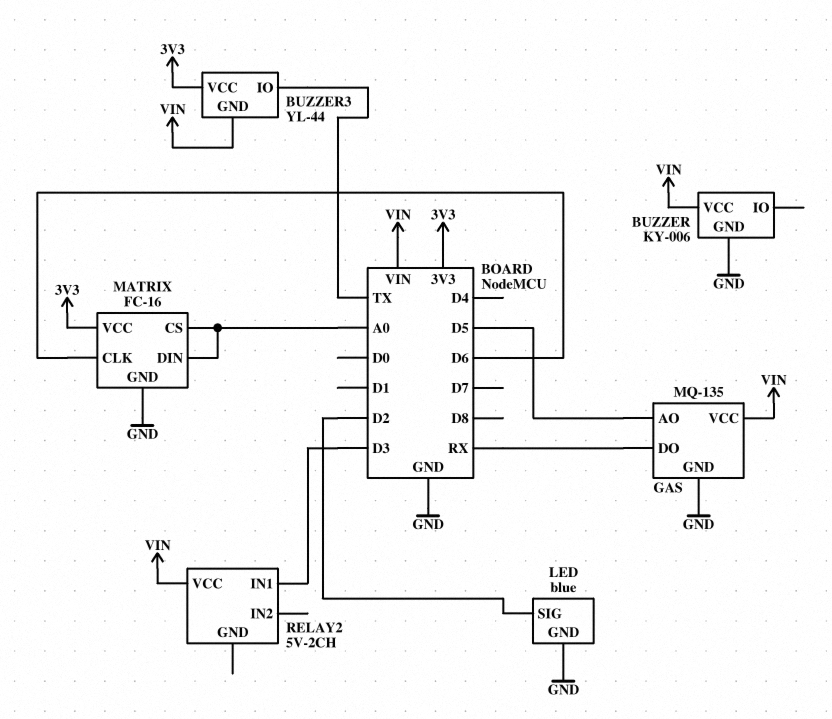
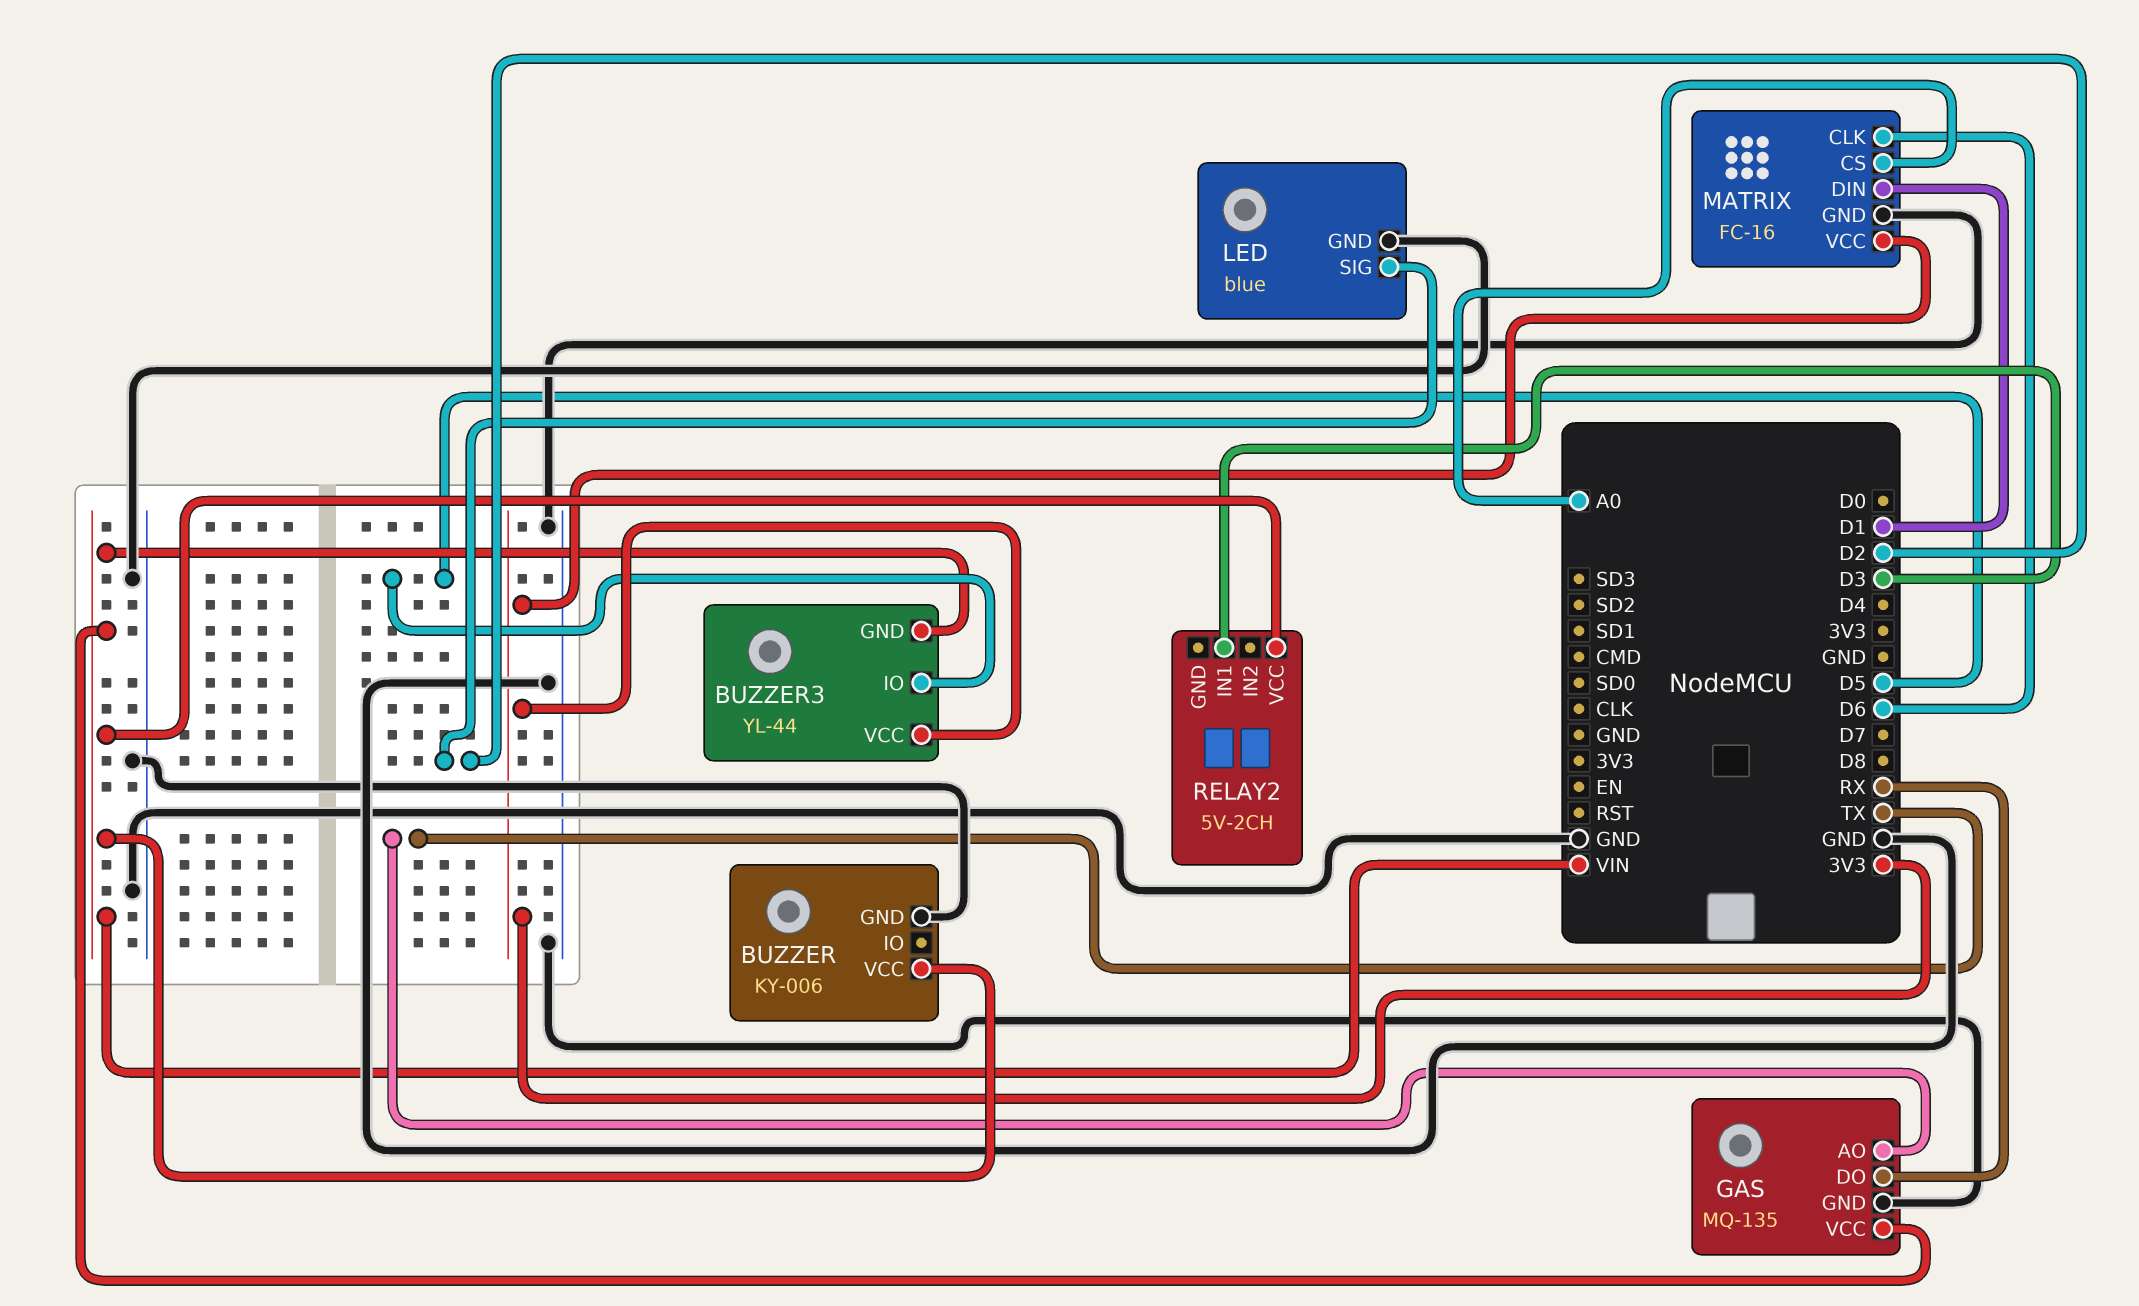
BUZZER3 pin IO: TX -> D5
GAS pin AO: D5 -> TX
MATRIX pin DIN: A0 -> D1

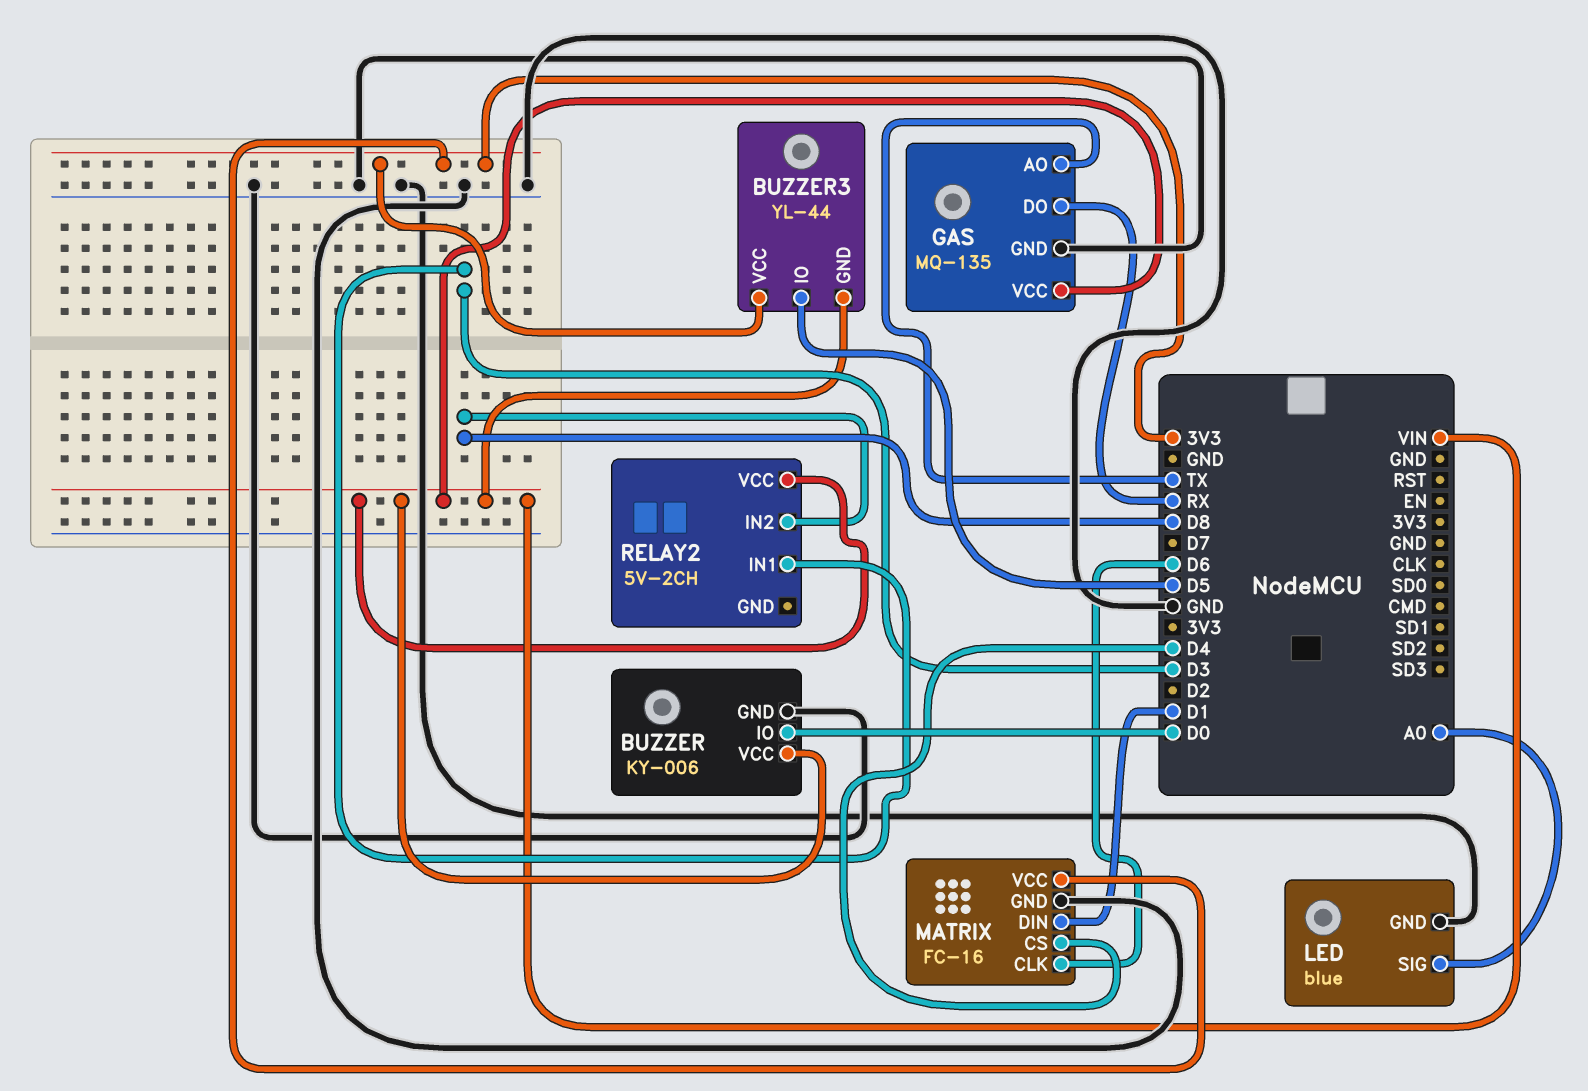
BUZZER pin IO: none -> D0
LED pin SIG: D2 -> A0
MATRIX pin CS: A0 -> D4
RELAY2 pin IN2: none -> D8

